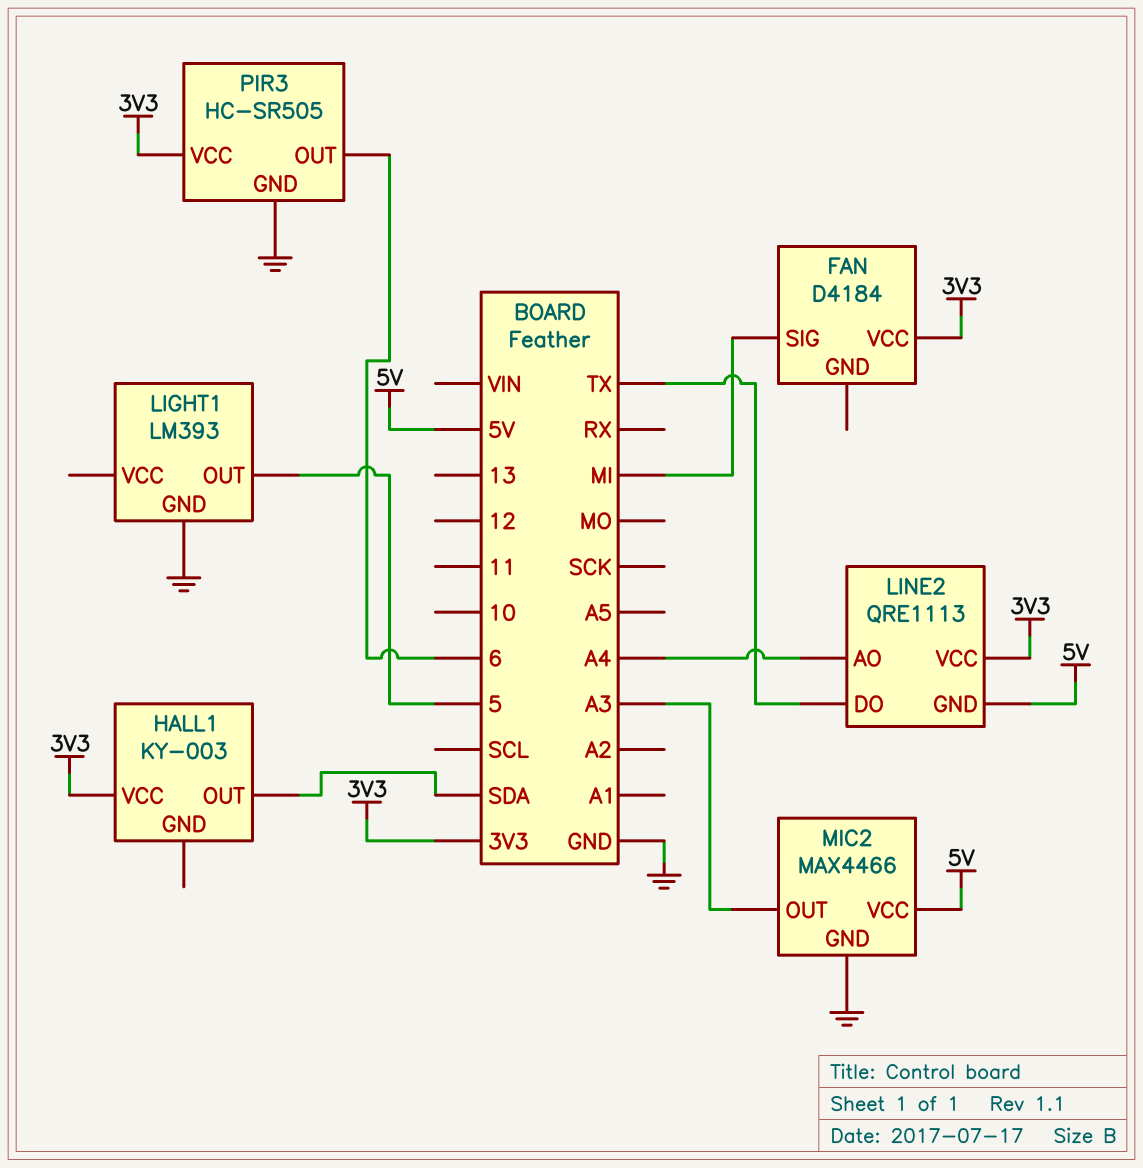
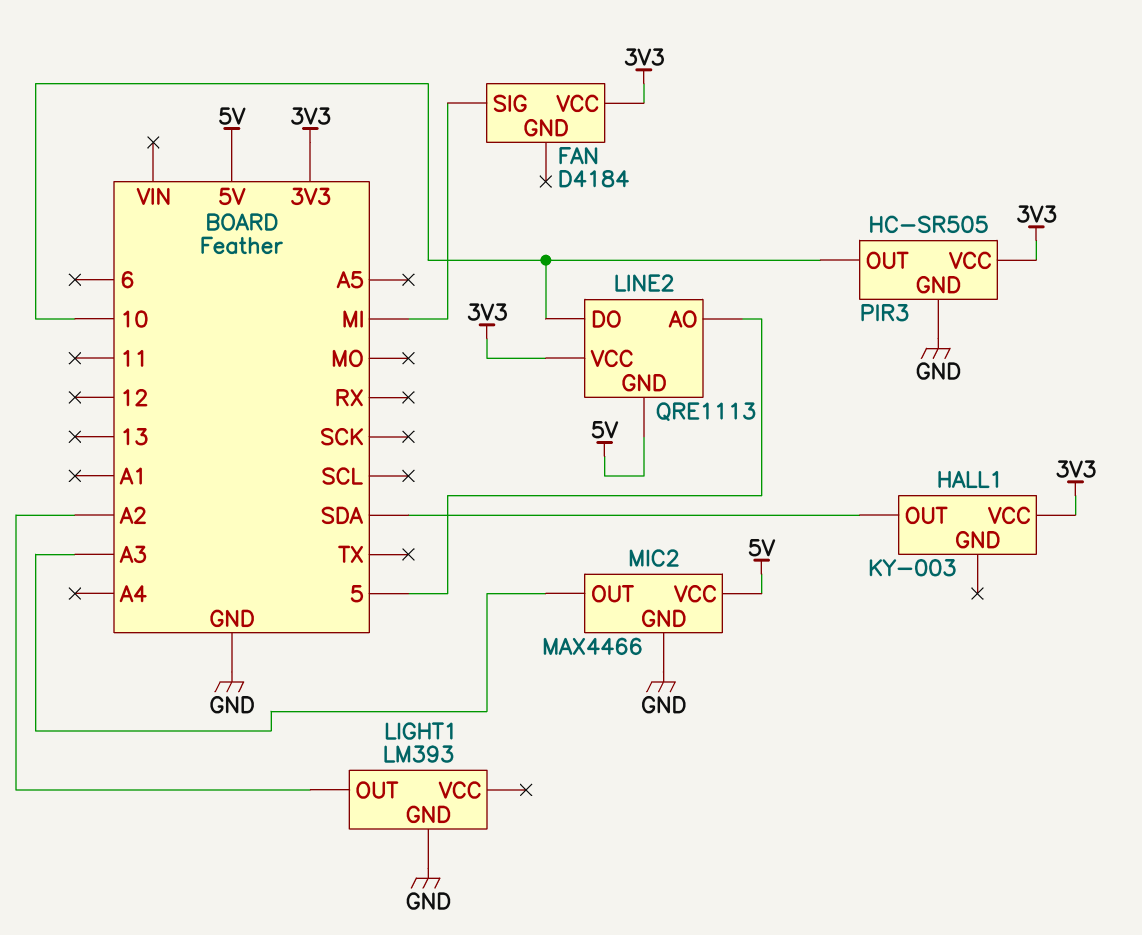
LIGHT1 pin OUT: 5 -> A2
LINE2 pin AO: A4 -> 5
LINE2 pin DO: TX -> 10
PIR3 pin OUT: 6 -> 10

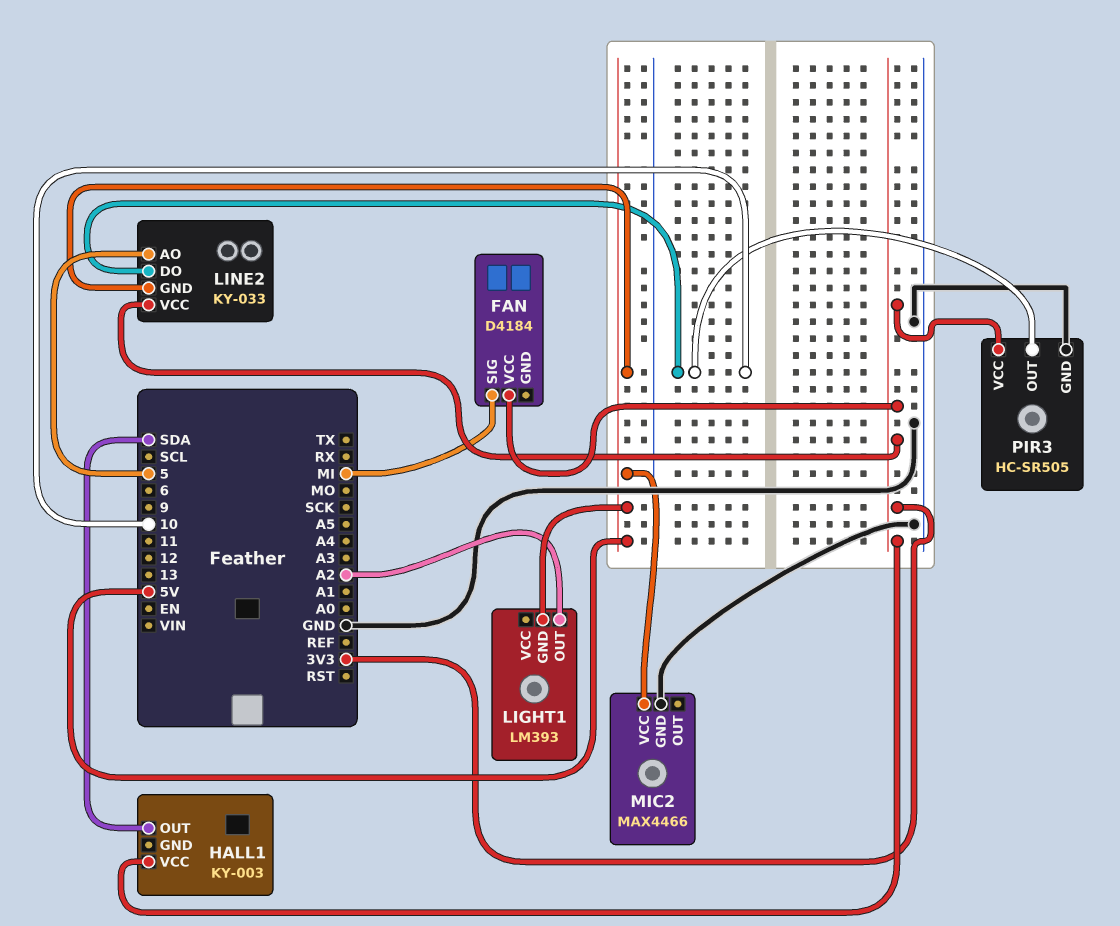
LIGHT1 pin GND: GND -> 5V
LINE2: QRE1113 -> KY-033
MIC2 pin OUT: A3 -> none

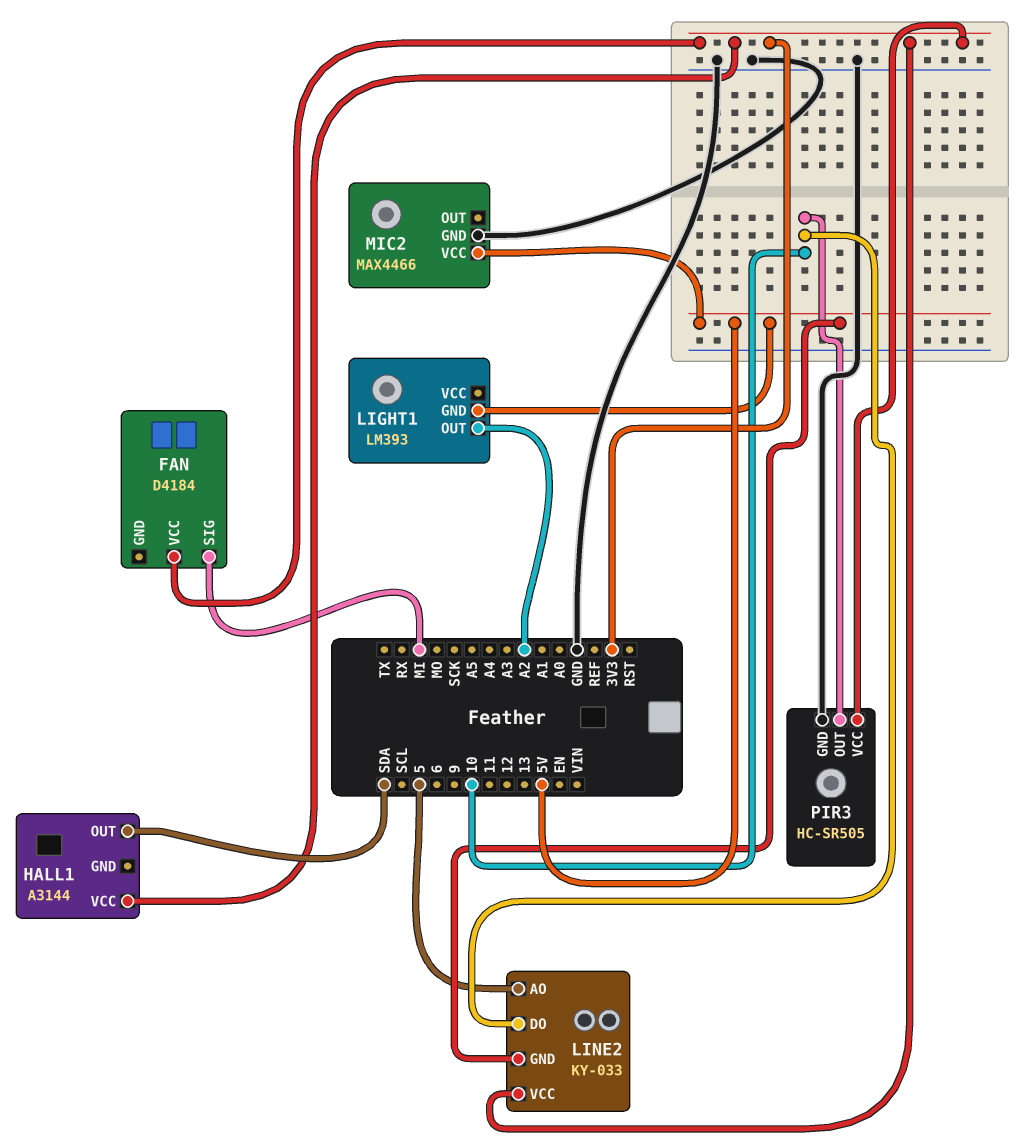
HALL1: KY-003 -> A3144

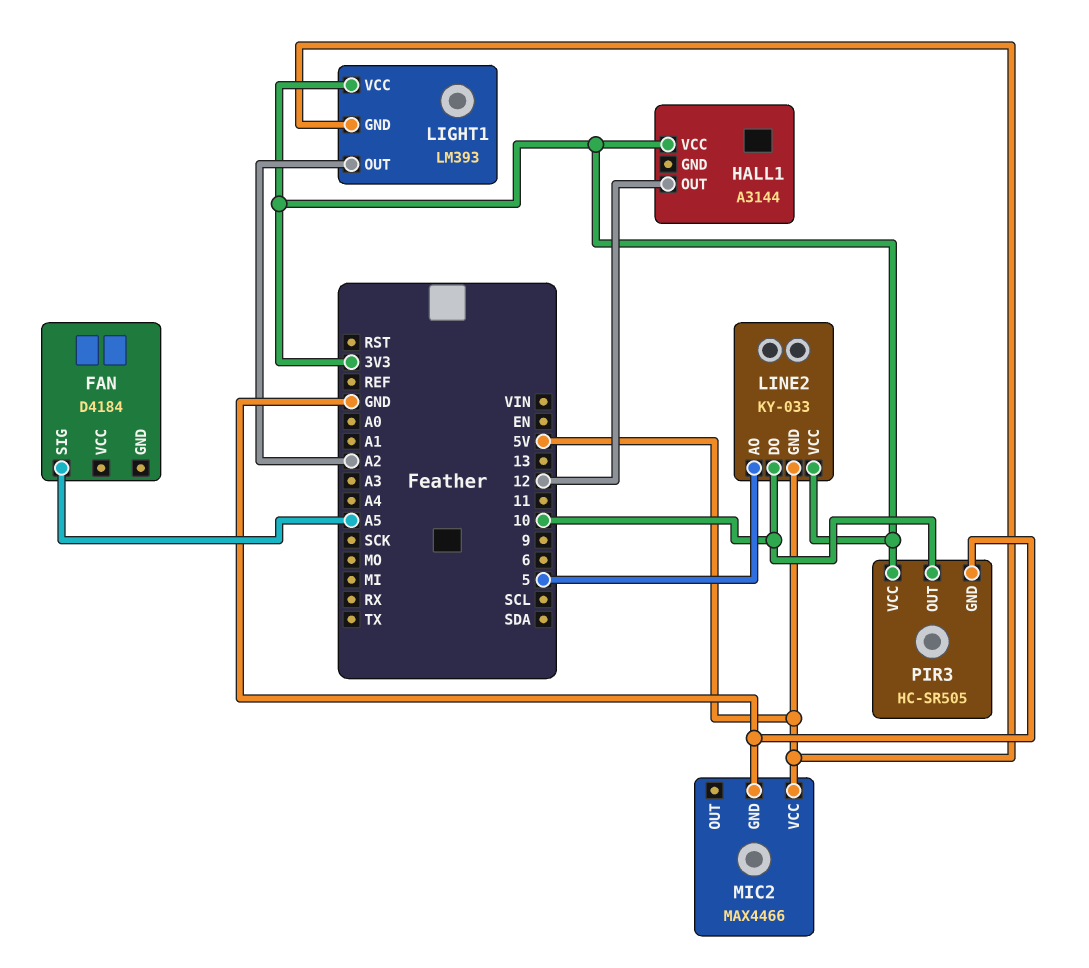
FAN pin SIG: MI -> A5
FAN pin VCC: 3V3 -> none
HALL1 pin OUT: SDA -> 12
LIGHT1 pin VCC: none -> 3V3

